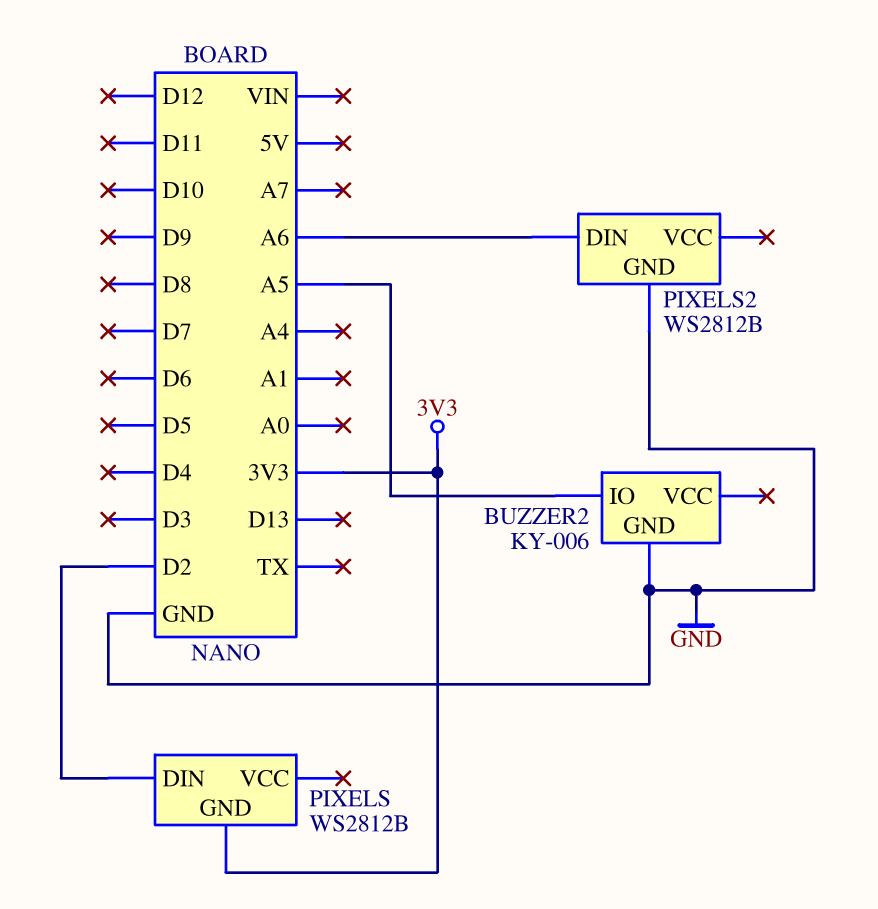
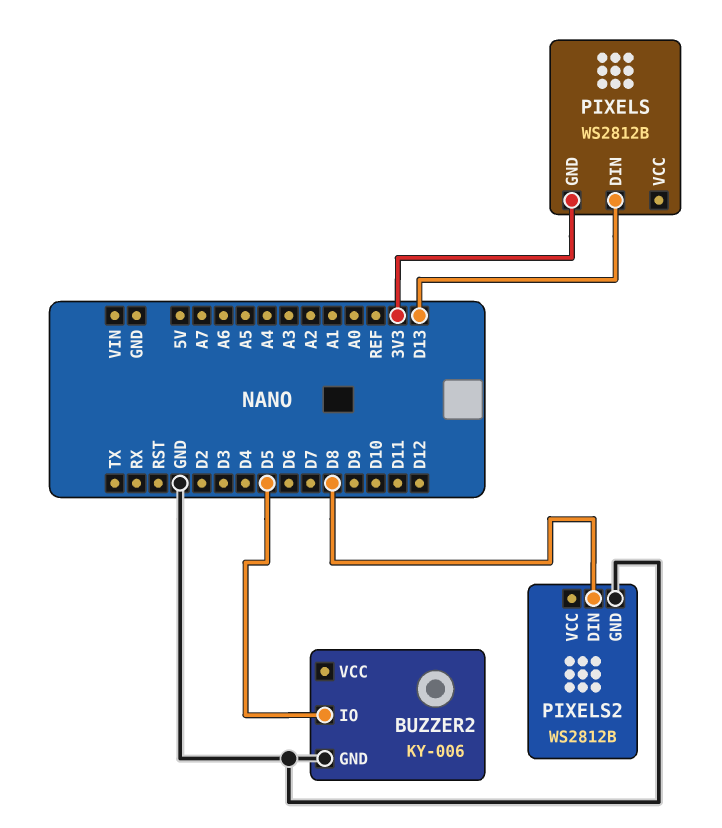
BUZZER2 pin IO: A5 -> D5
PIXELS pin DIN: D2 -> D13
PIXELS2 pin DIN: A6 -> D8

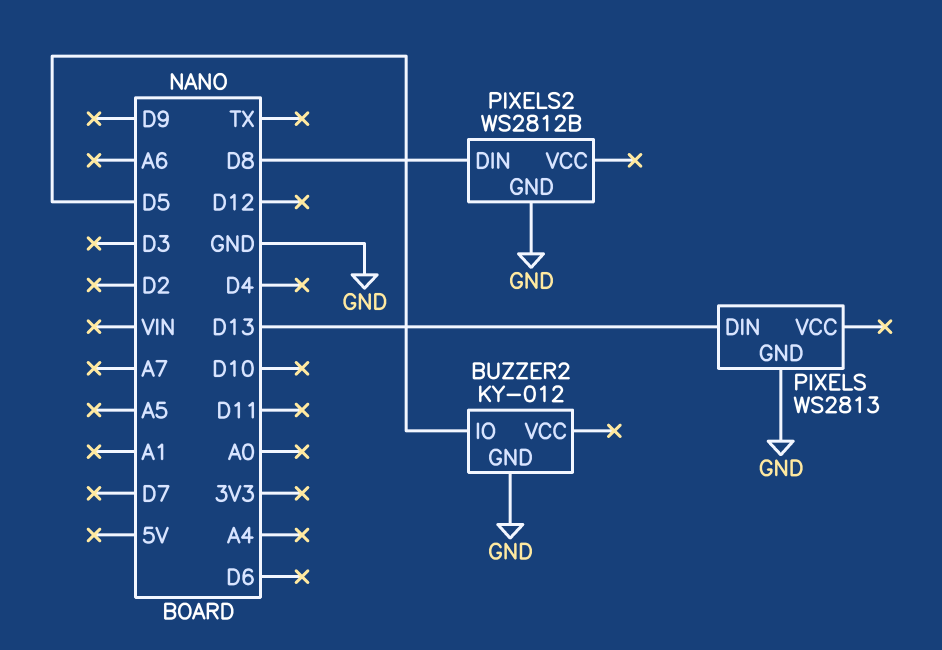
BUZZER2: KY-006 -> KY-012
PIXELS: WS2812B -> WS2813
PIXELS pin GND: 3V3 -> GND

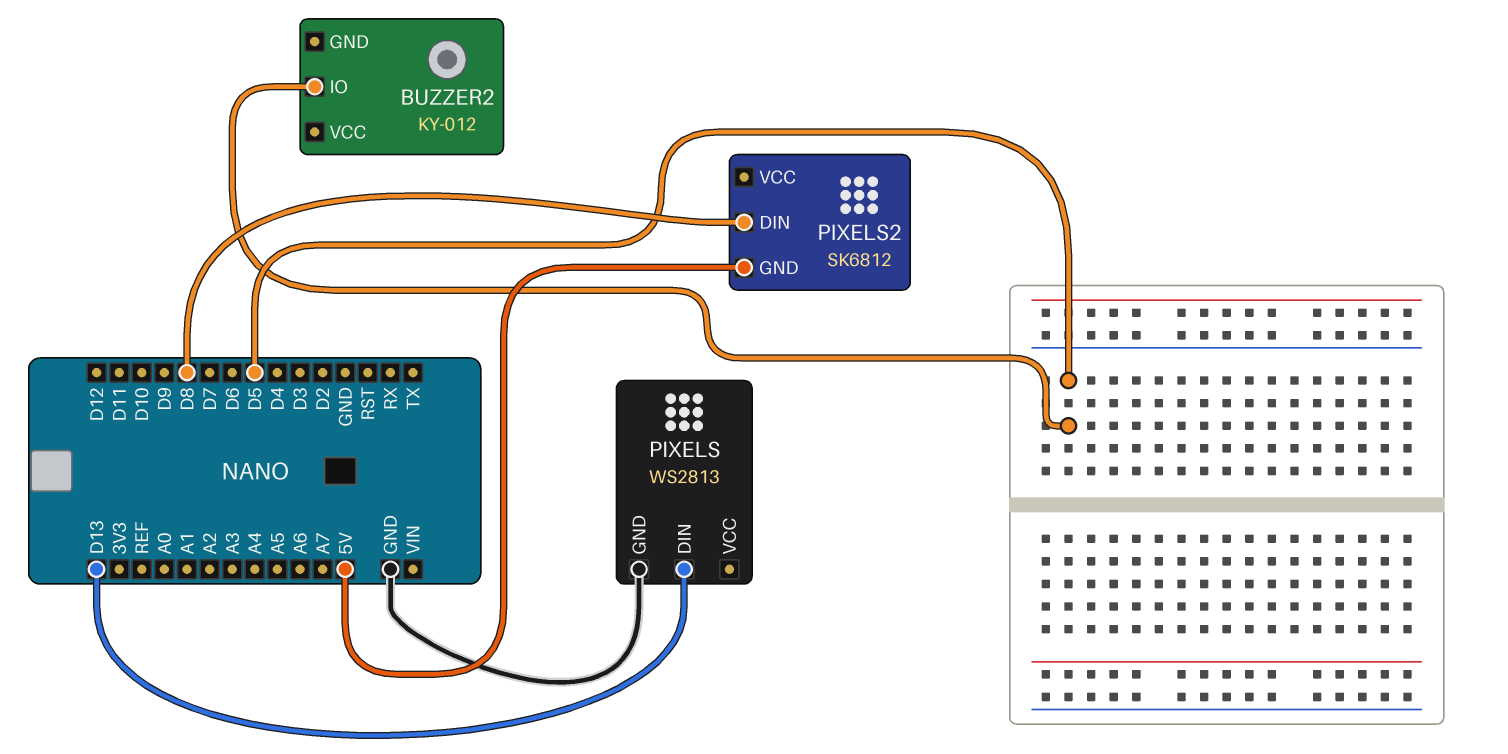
BUZZER2 pin GND: GND -> none
PIXELS2: WS2812B -> SK6812
PIXELS2 pin GND: GND -> 5V

